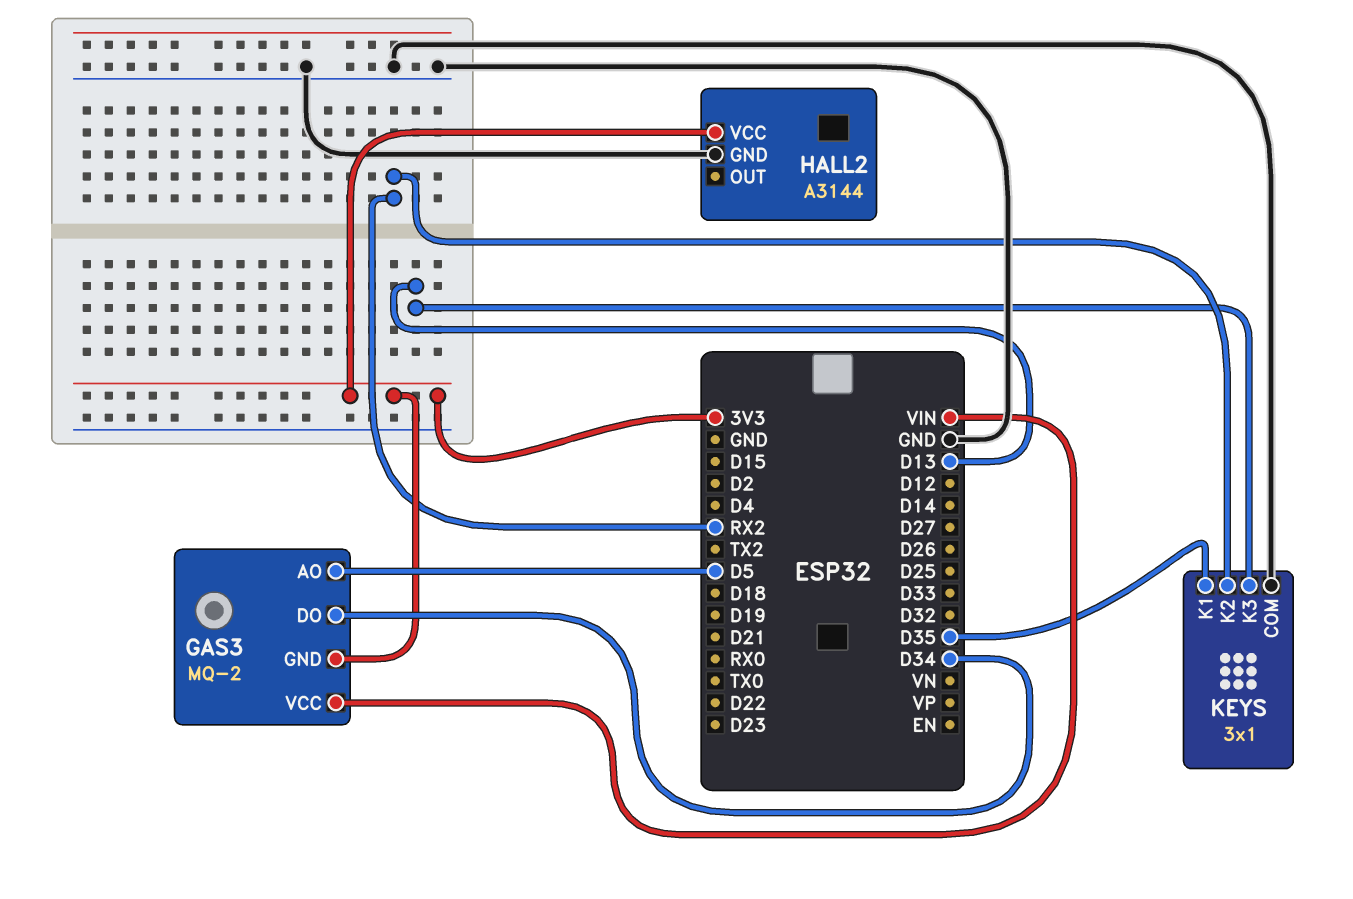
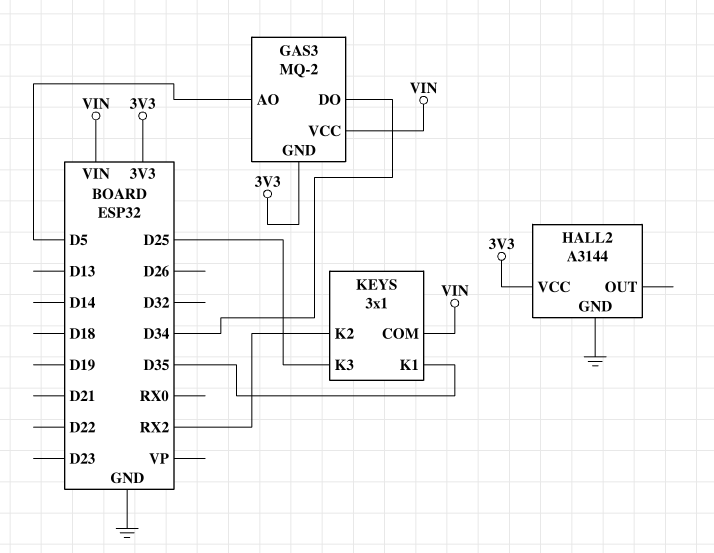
KEYS pin COM: GND -> VIN
KEYS pin K3: D13 -> D25

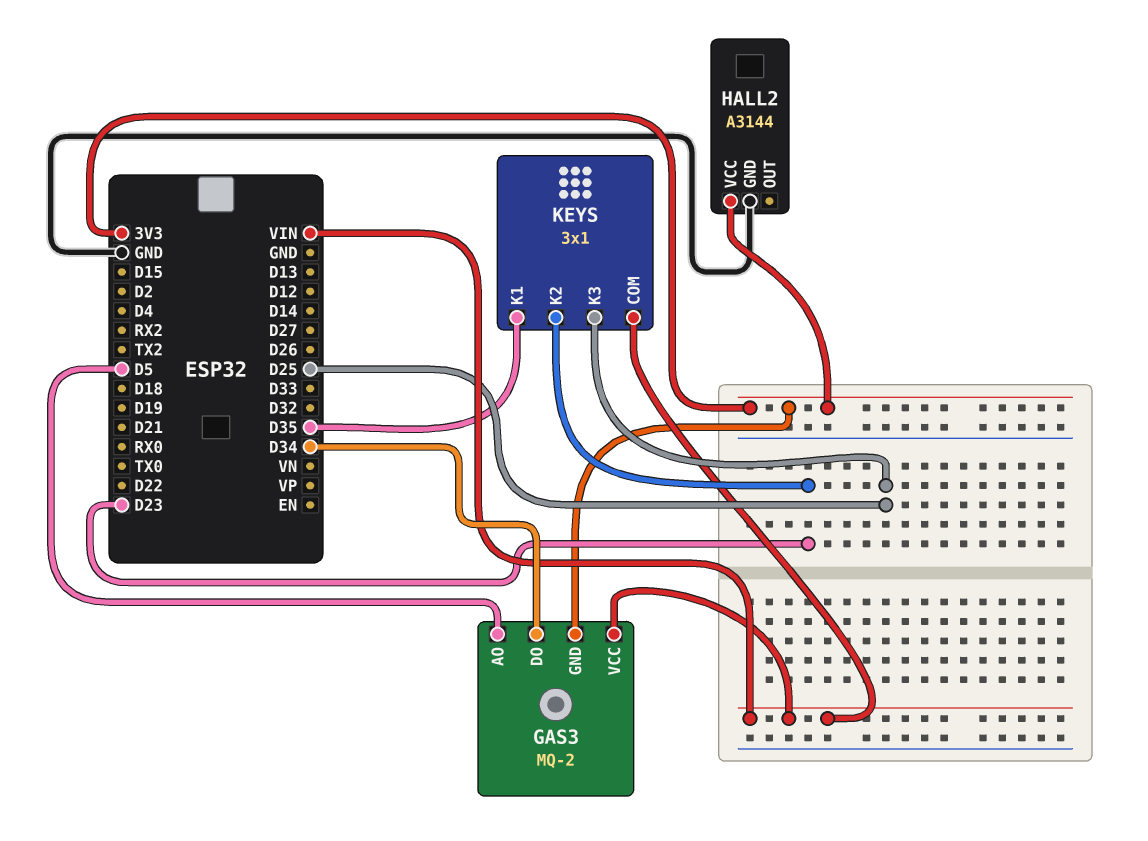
KEYS pin K2: RX2 -> D23

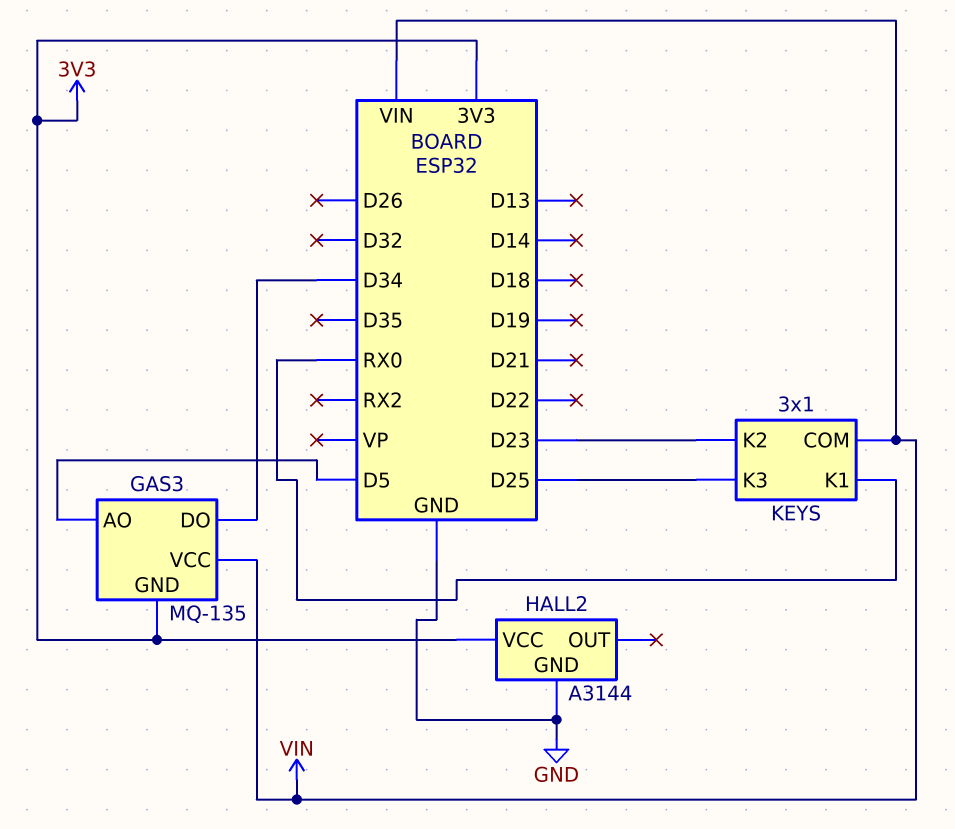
GAS3: MQ-2 -> MQ-135
KEYS pin K1: D35 -> RX0

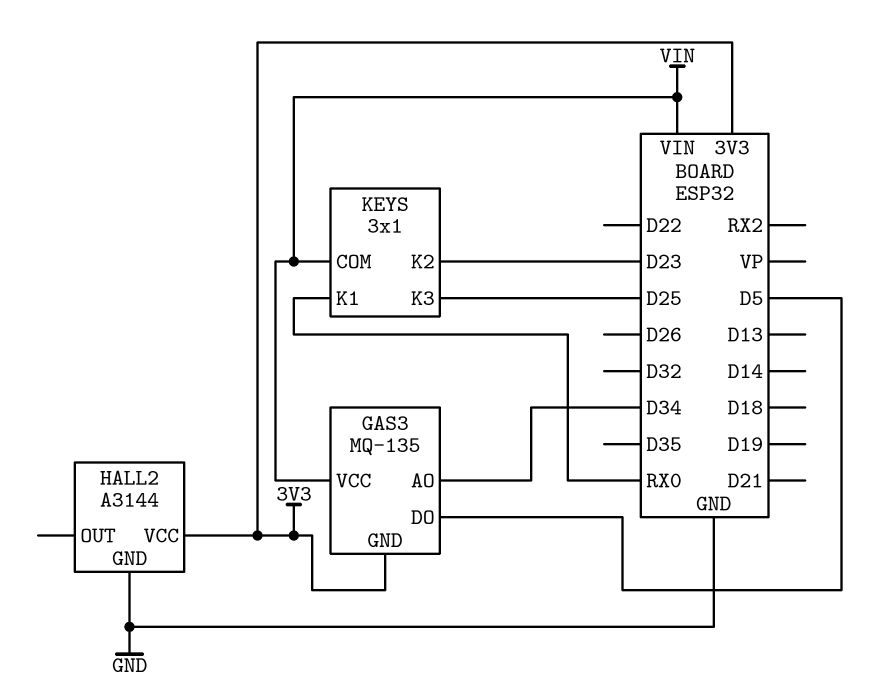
GAS3 pin AO: D5 -> D34
GAS3 pin DO: D34 -> D5

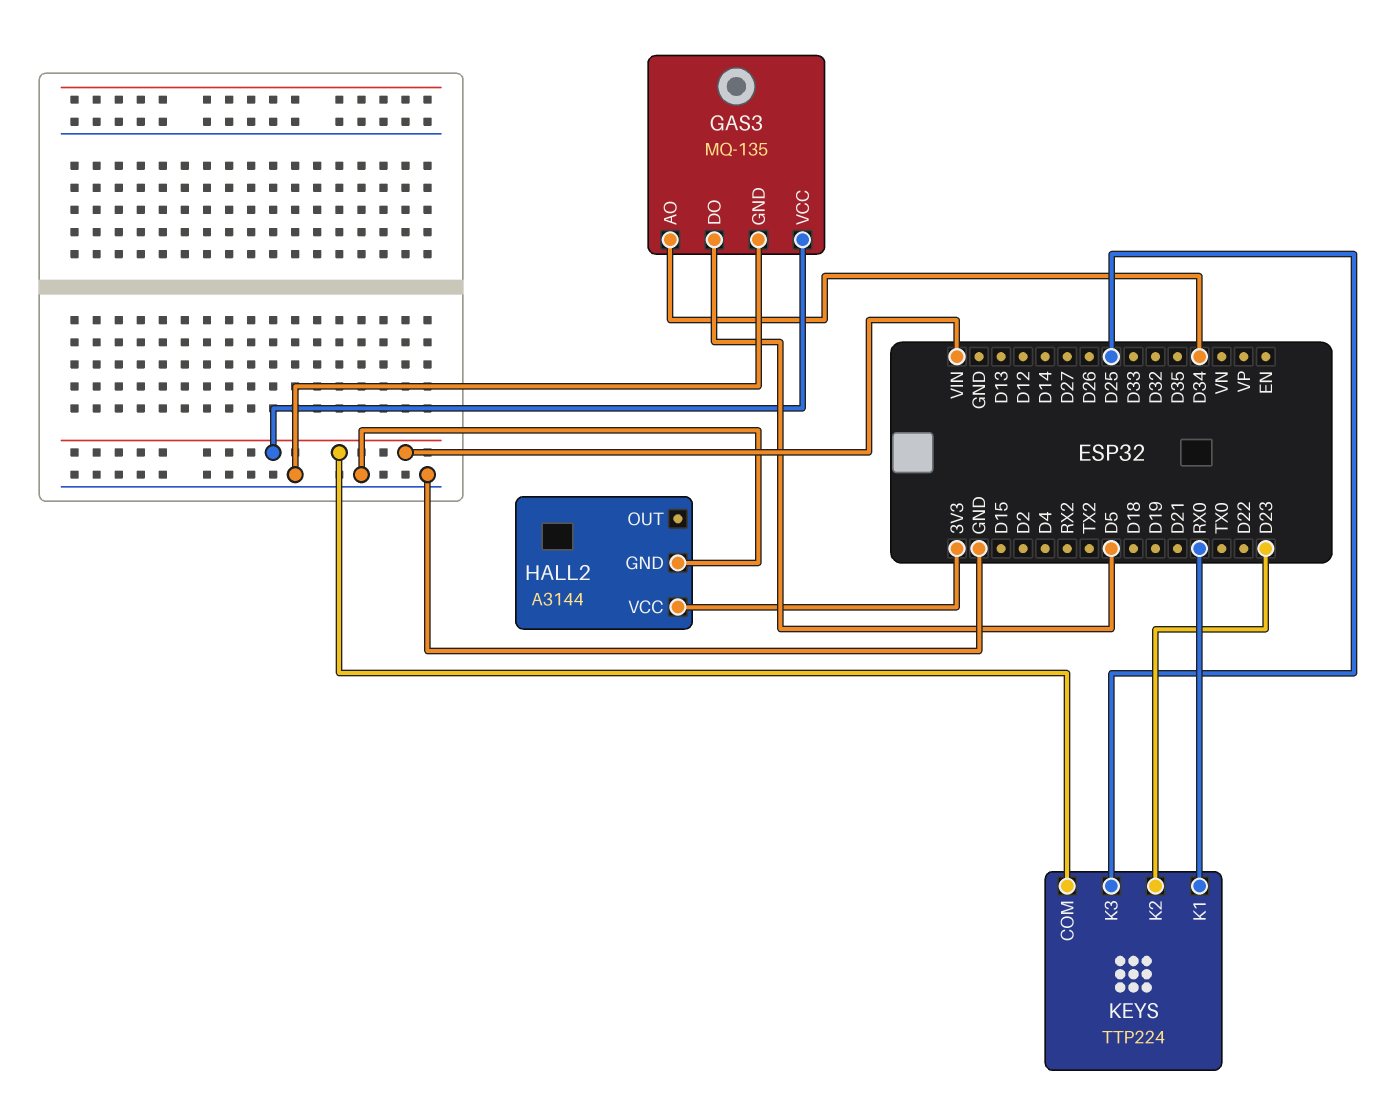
GAS3 pin GND: 3V3 -> GND
KEYS: 3x1 -> TTP224

